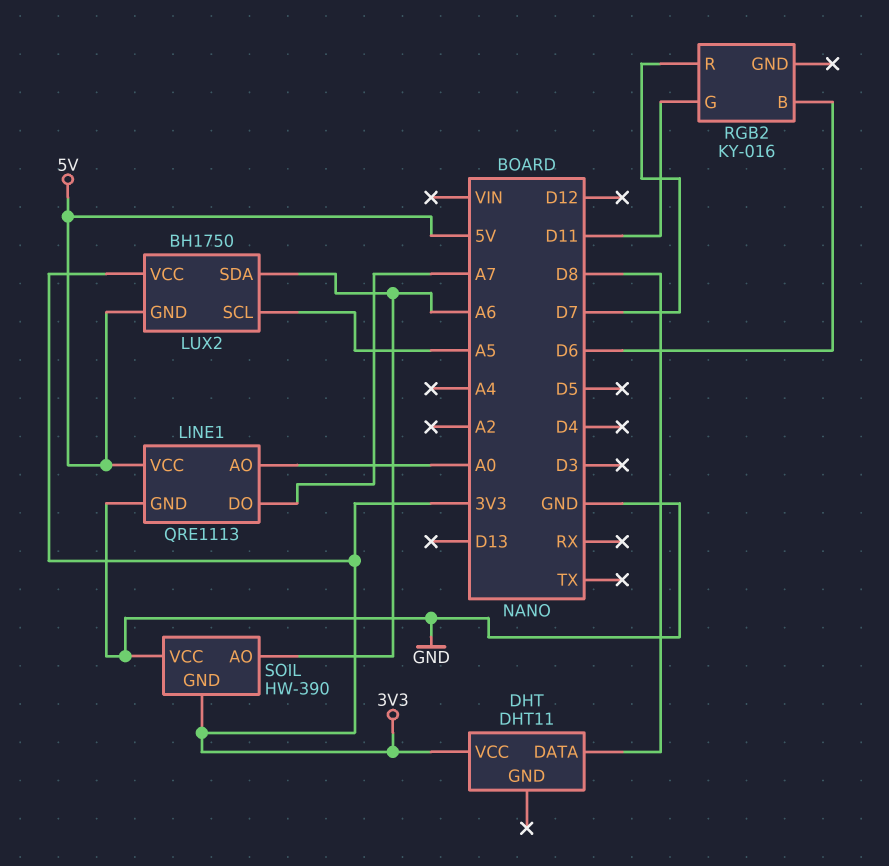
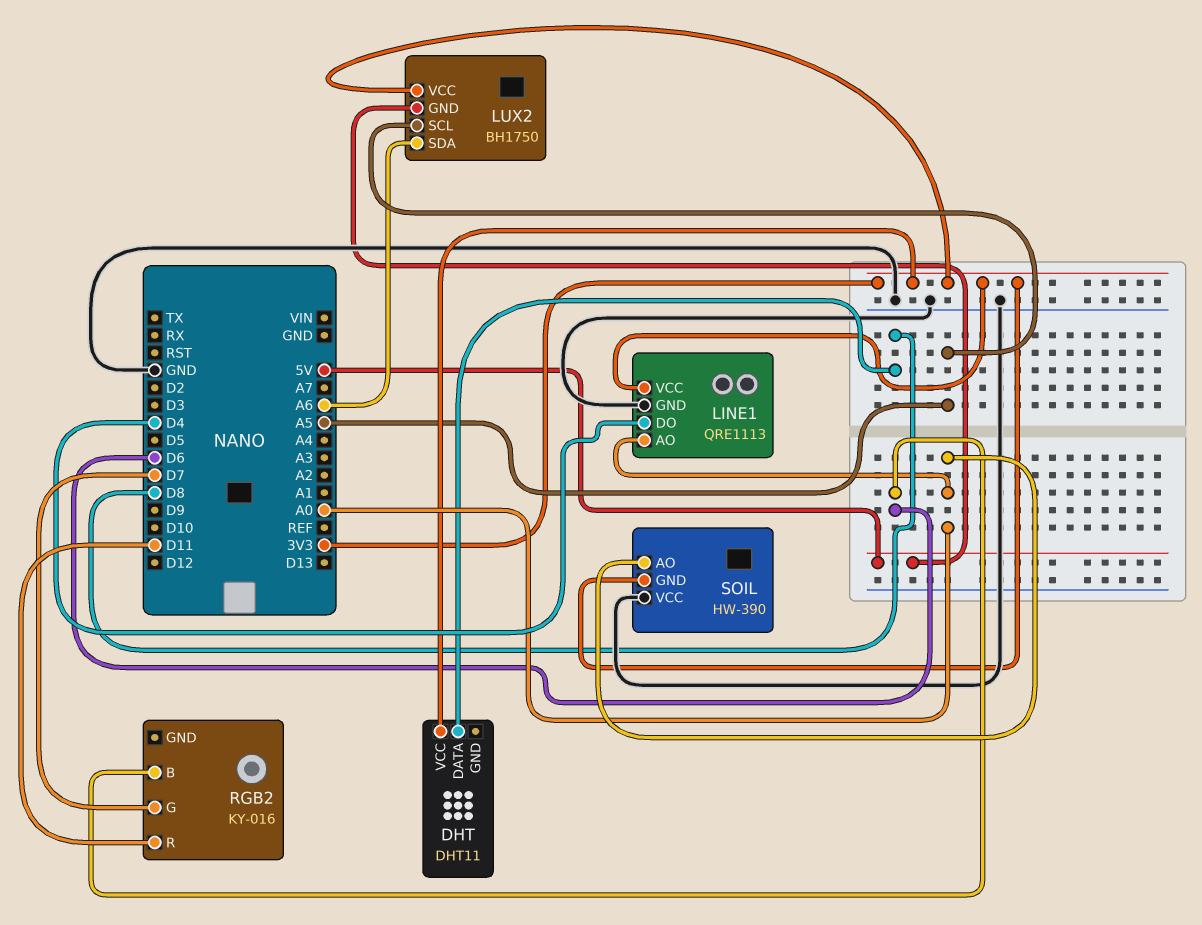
LINE1 pin DO: A7 -> D4
LINE1 pin VCC: 5V -> 3V3
RGB2 pin G: D11 -> D7
RGB2 pin R: D7 -> D11
SOIL pin AO: A6 -> A0

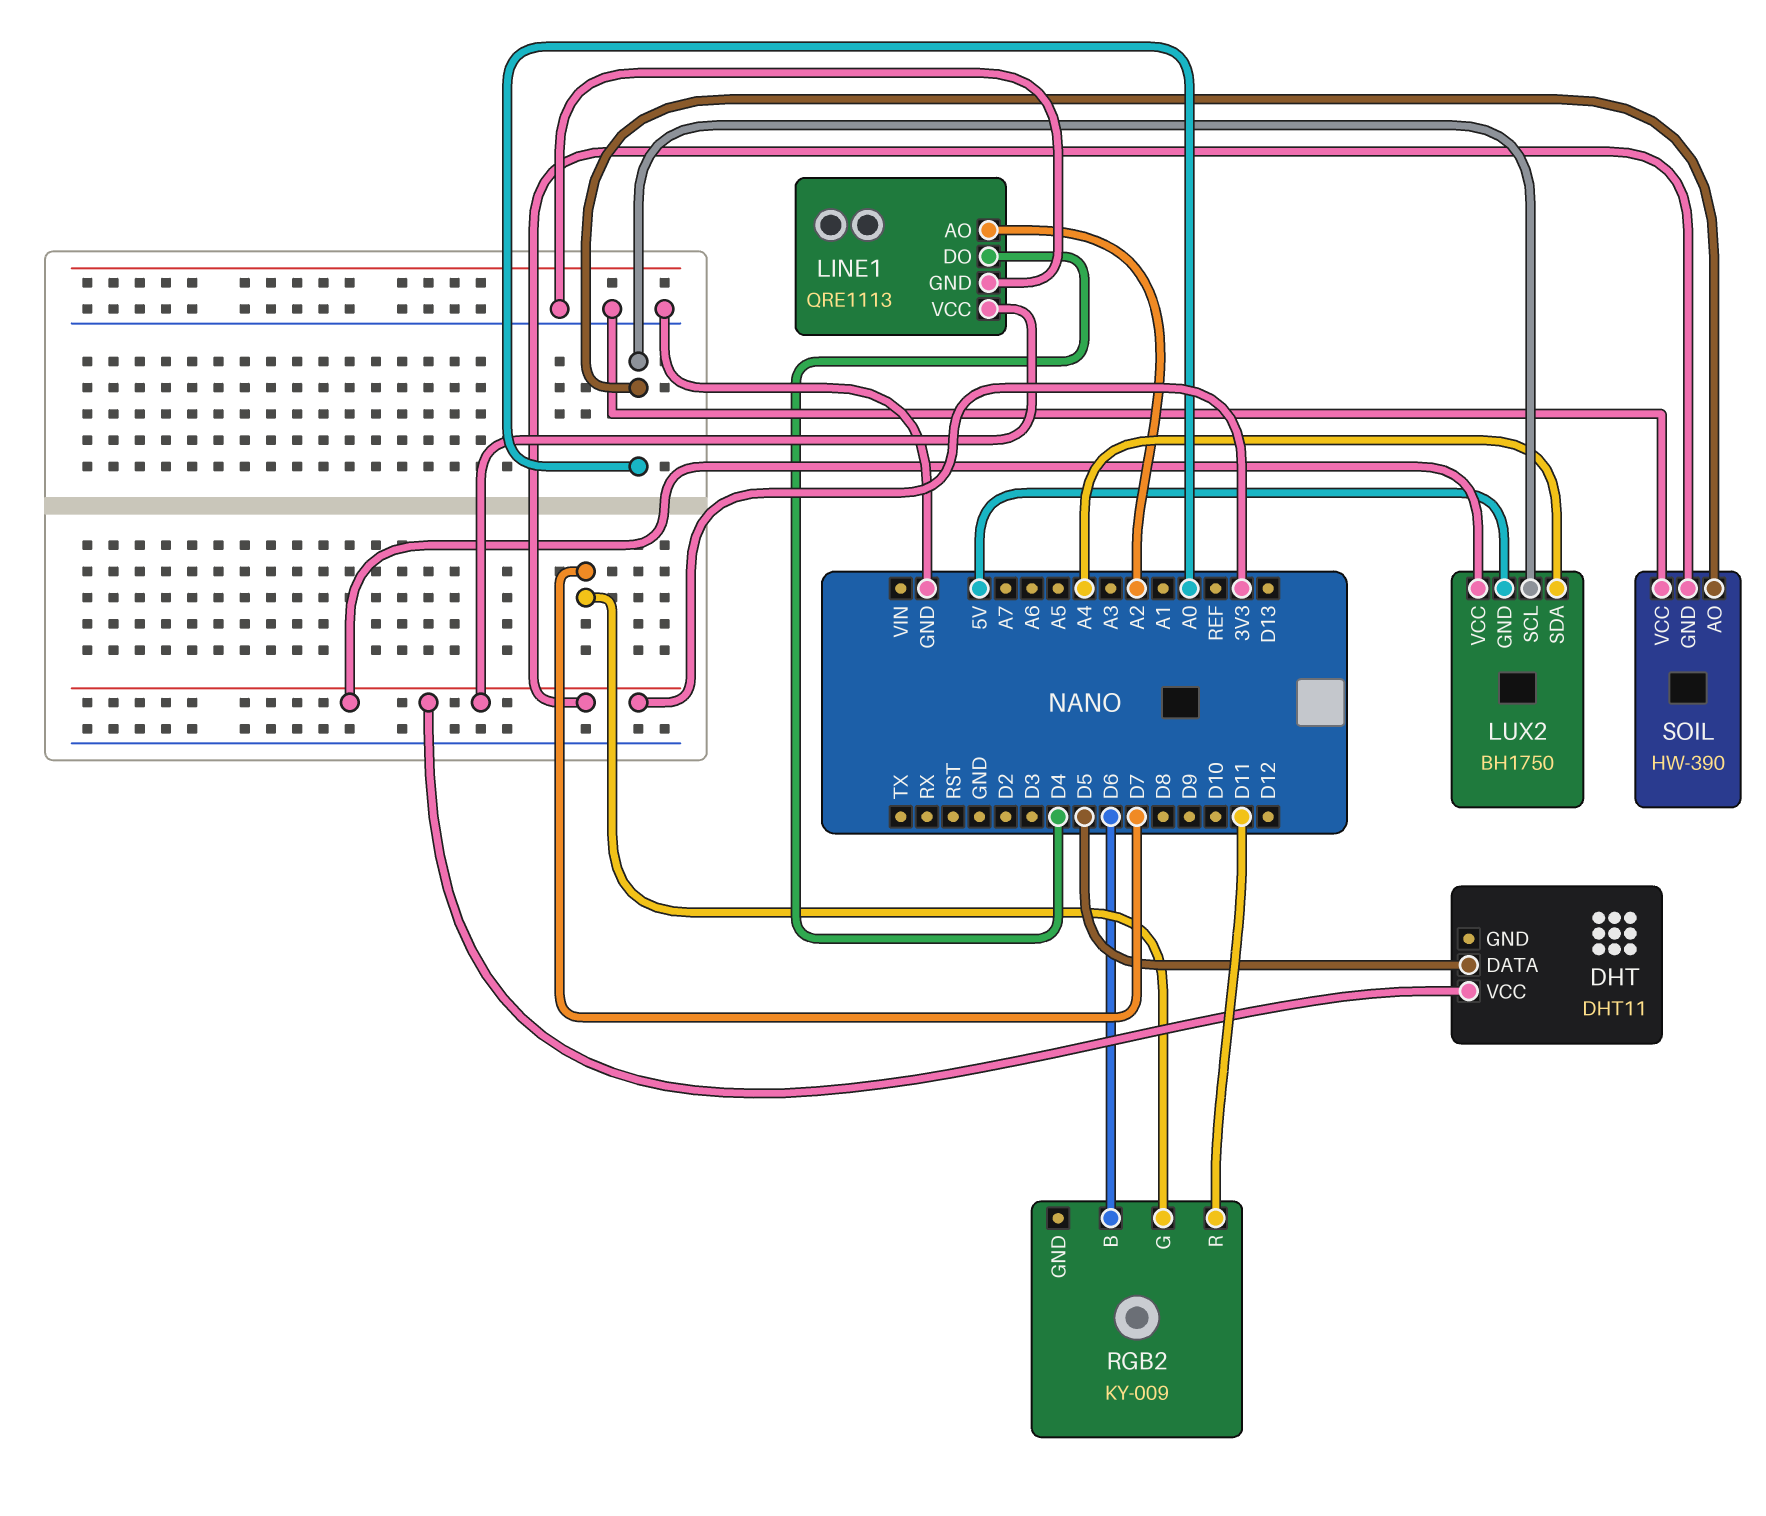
DHT pin DATA: D8 -> D5
LINE1 pin AO: A0 -> A2
LUX2 pin SCL: A5 -> A0
LUX2 pin SDA: A6 -> A4
RGB2: KY-016 -> KY-009

